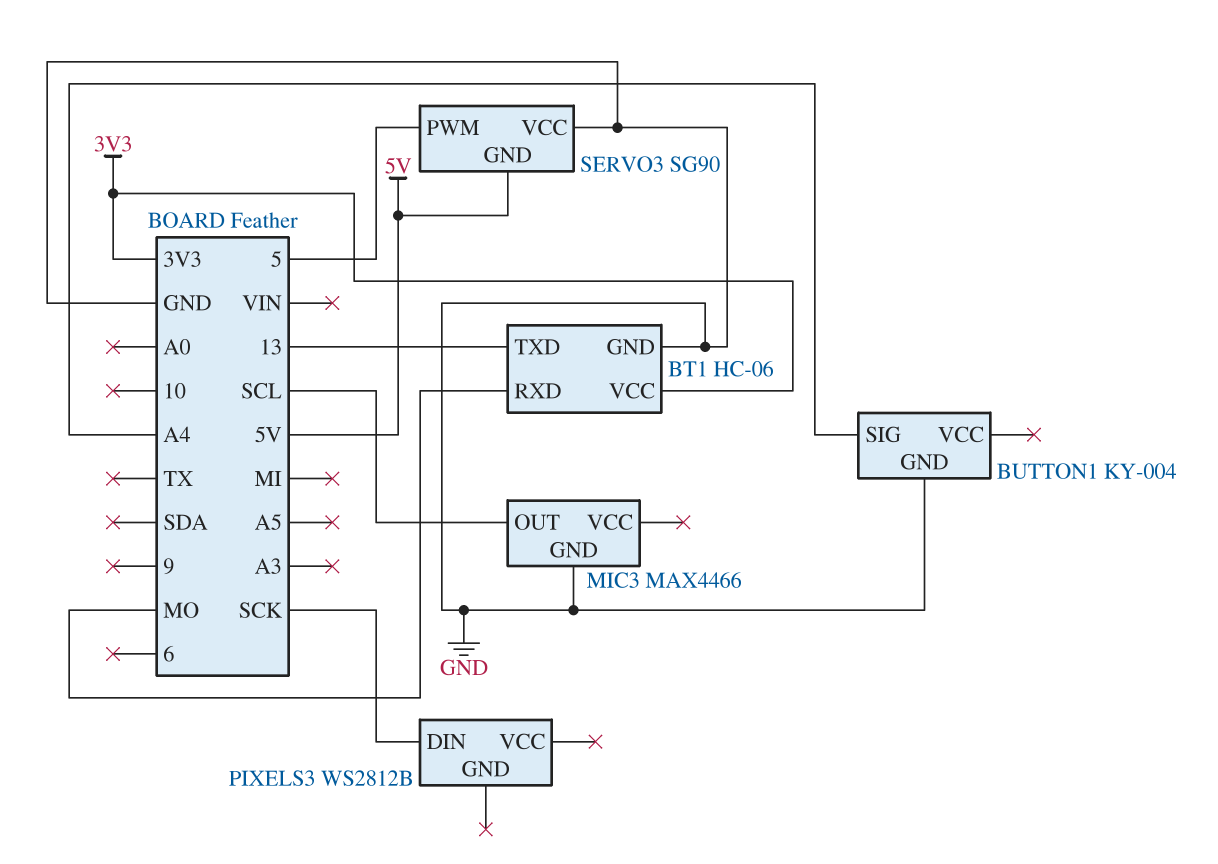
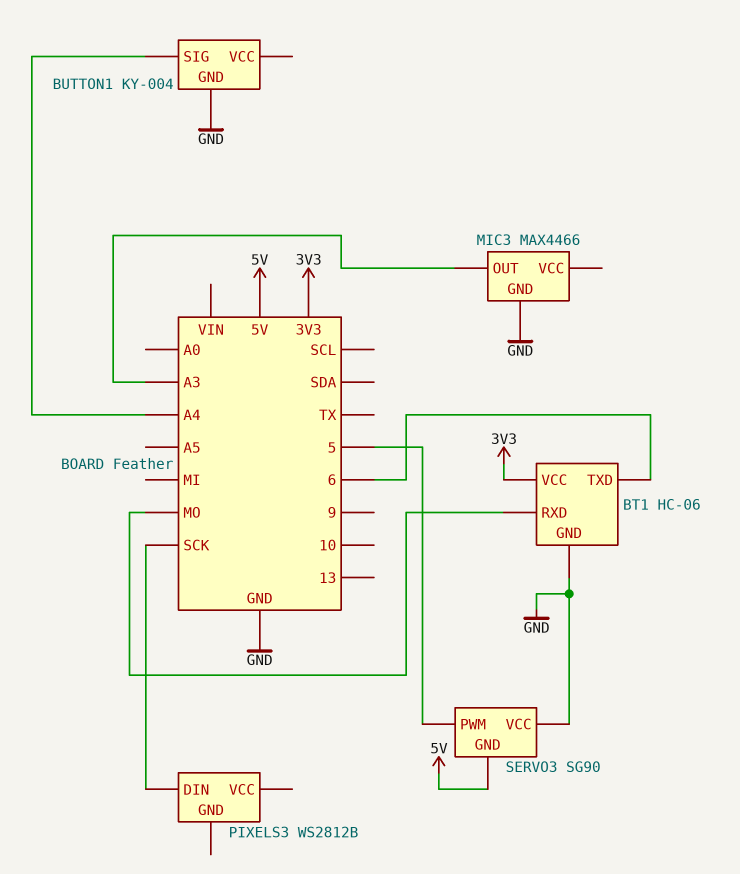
BT1 pin TXD: 13 -> 6
MIC3 pin OUT: SCL -> A3

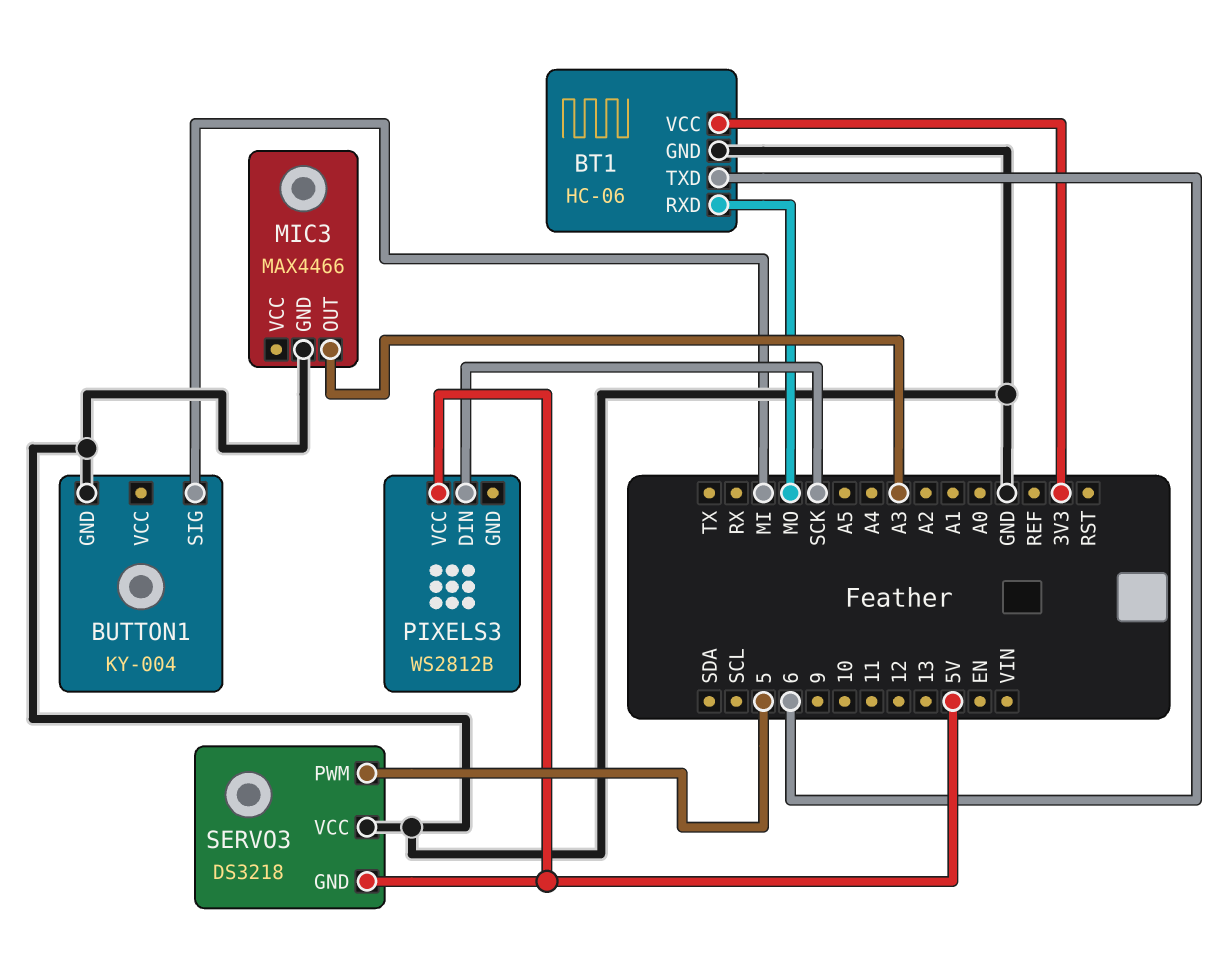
BUTTON1 pin SIG: A4 -> MI
PIXELS3 pin VCC: none -> 5V
SERVO3: SG90 -> DS3218

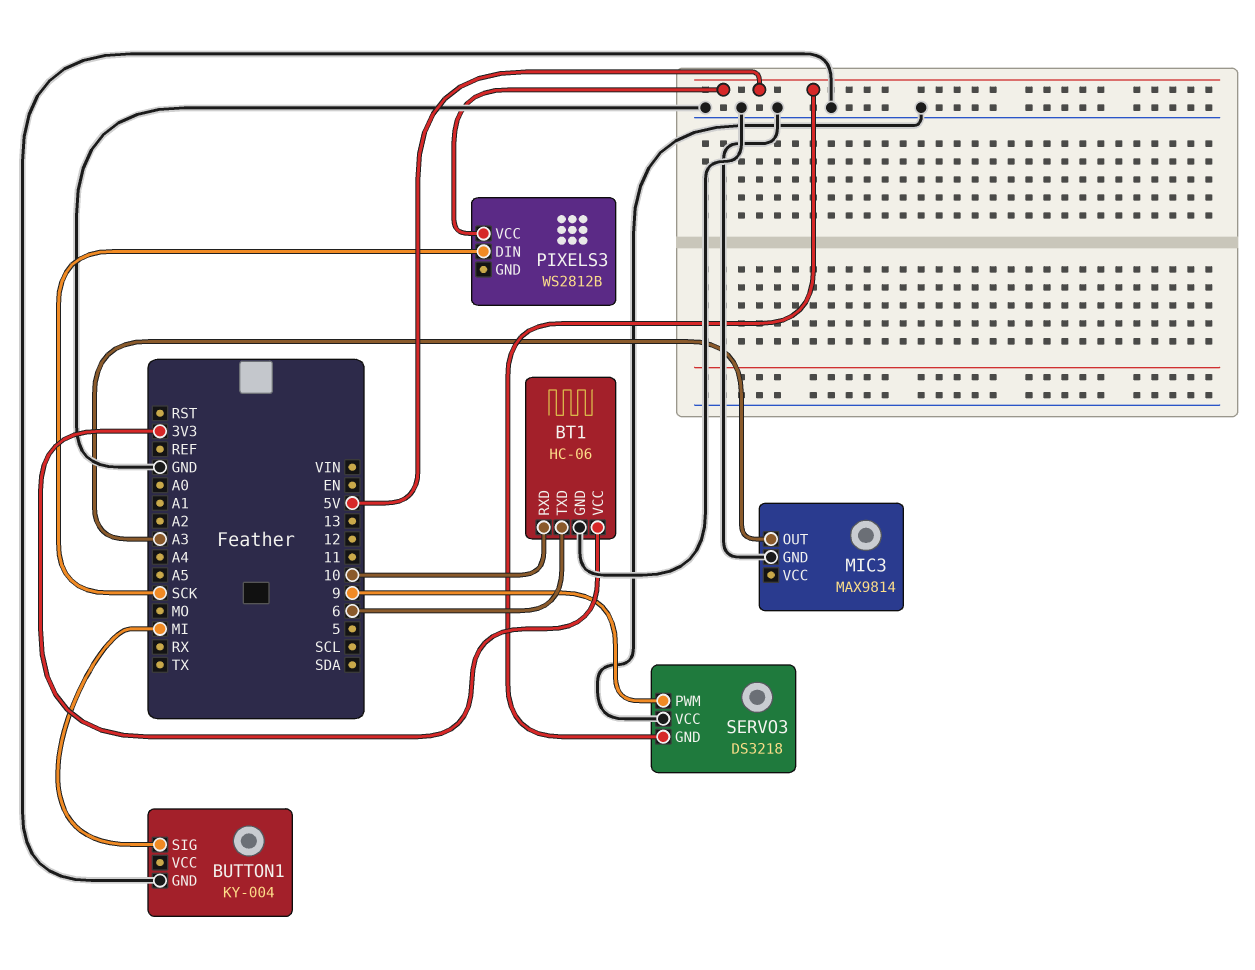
BT1 pin RXD: MO -> 10
MIC3: MAX4466 -> MAX9814
SERVO3 pin PWM: 5 -> 9

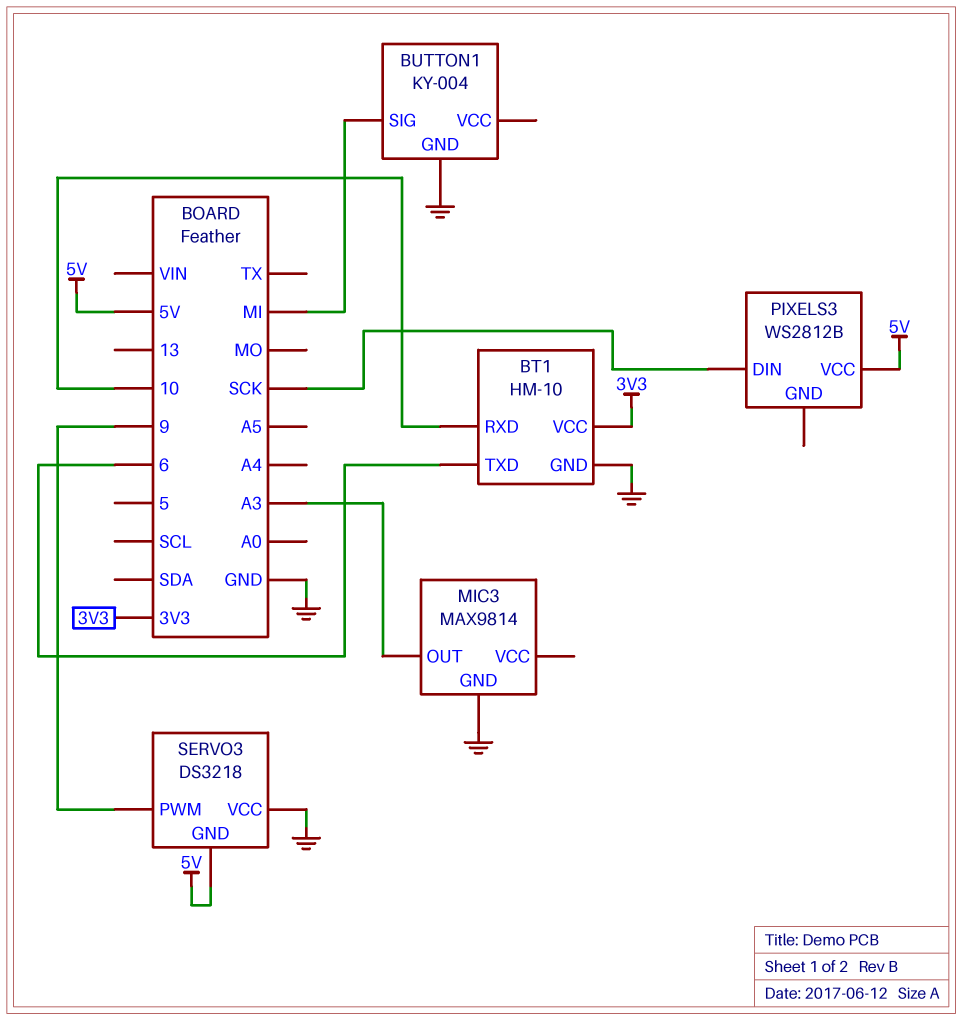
BT1: HC-06 -> HM-10

